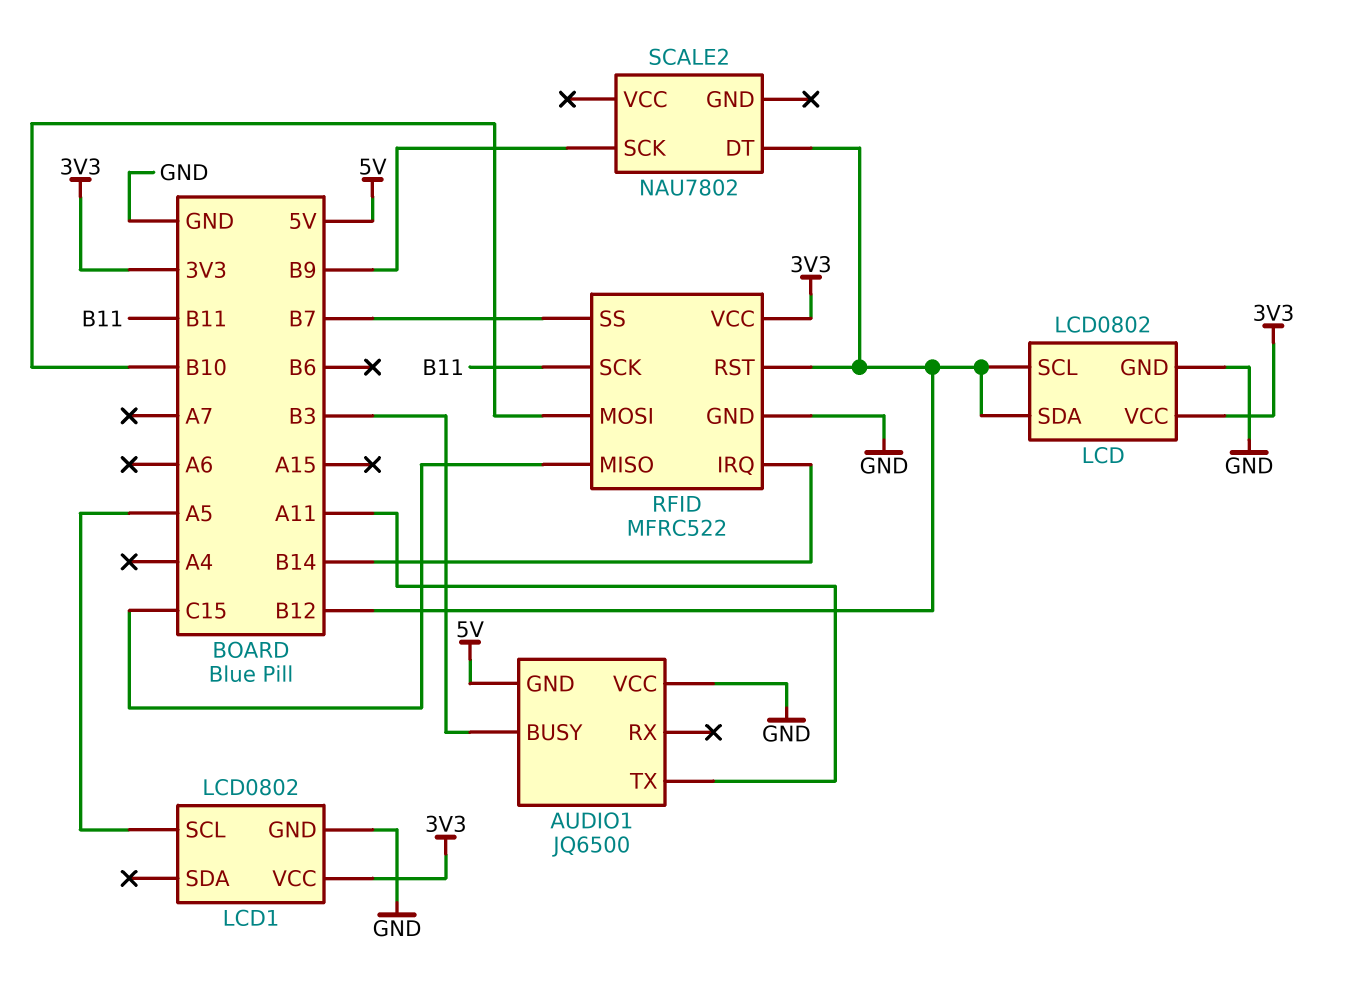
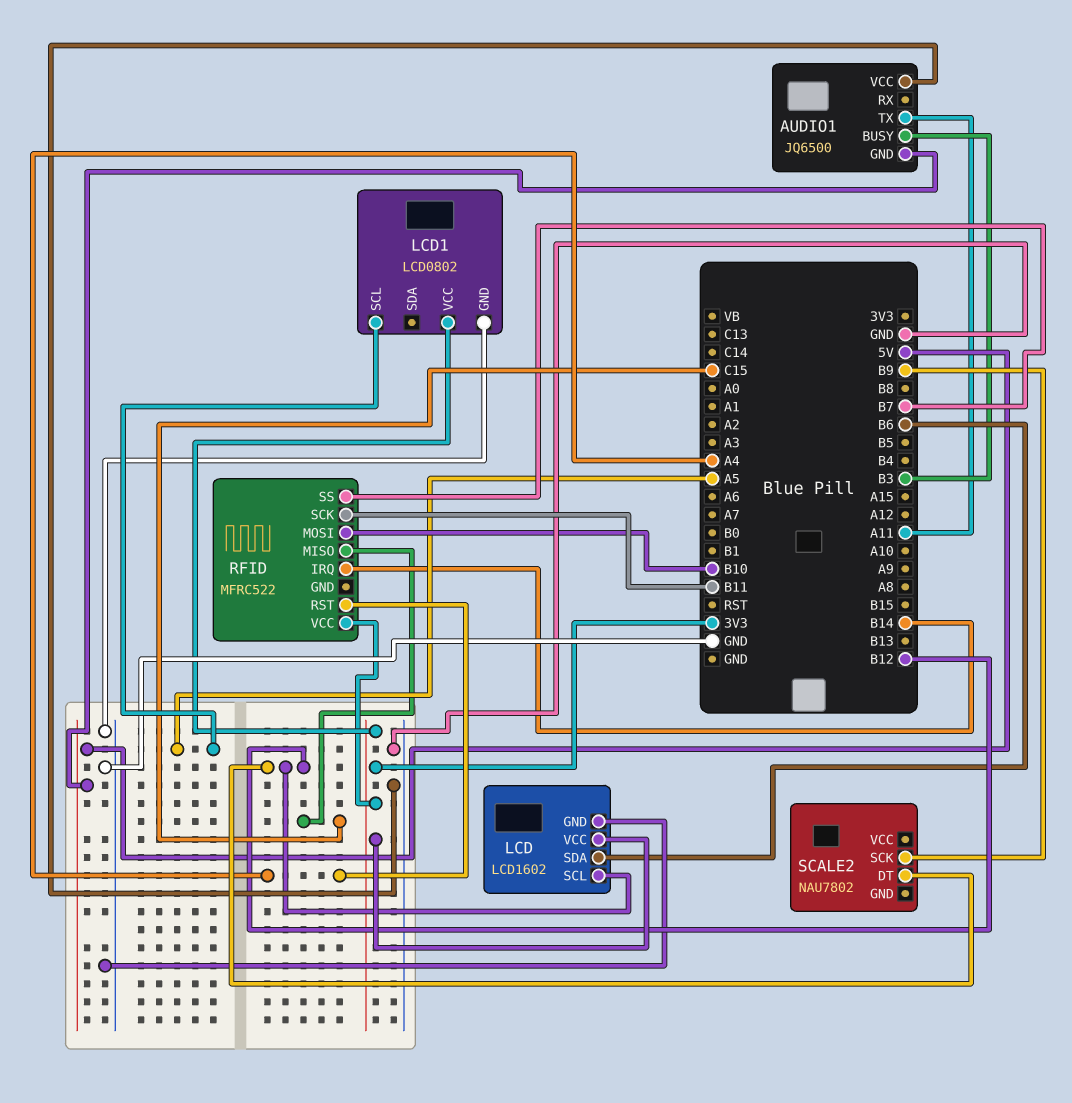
LCD: LCD0802 -> LCD1602
LCD pin SDA: B12 -> B6
RFID pin GND: GND -> none
RFID pin RST: B12 -> A4

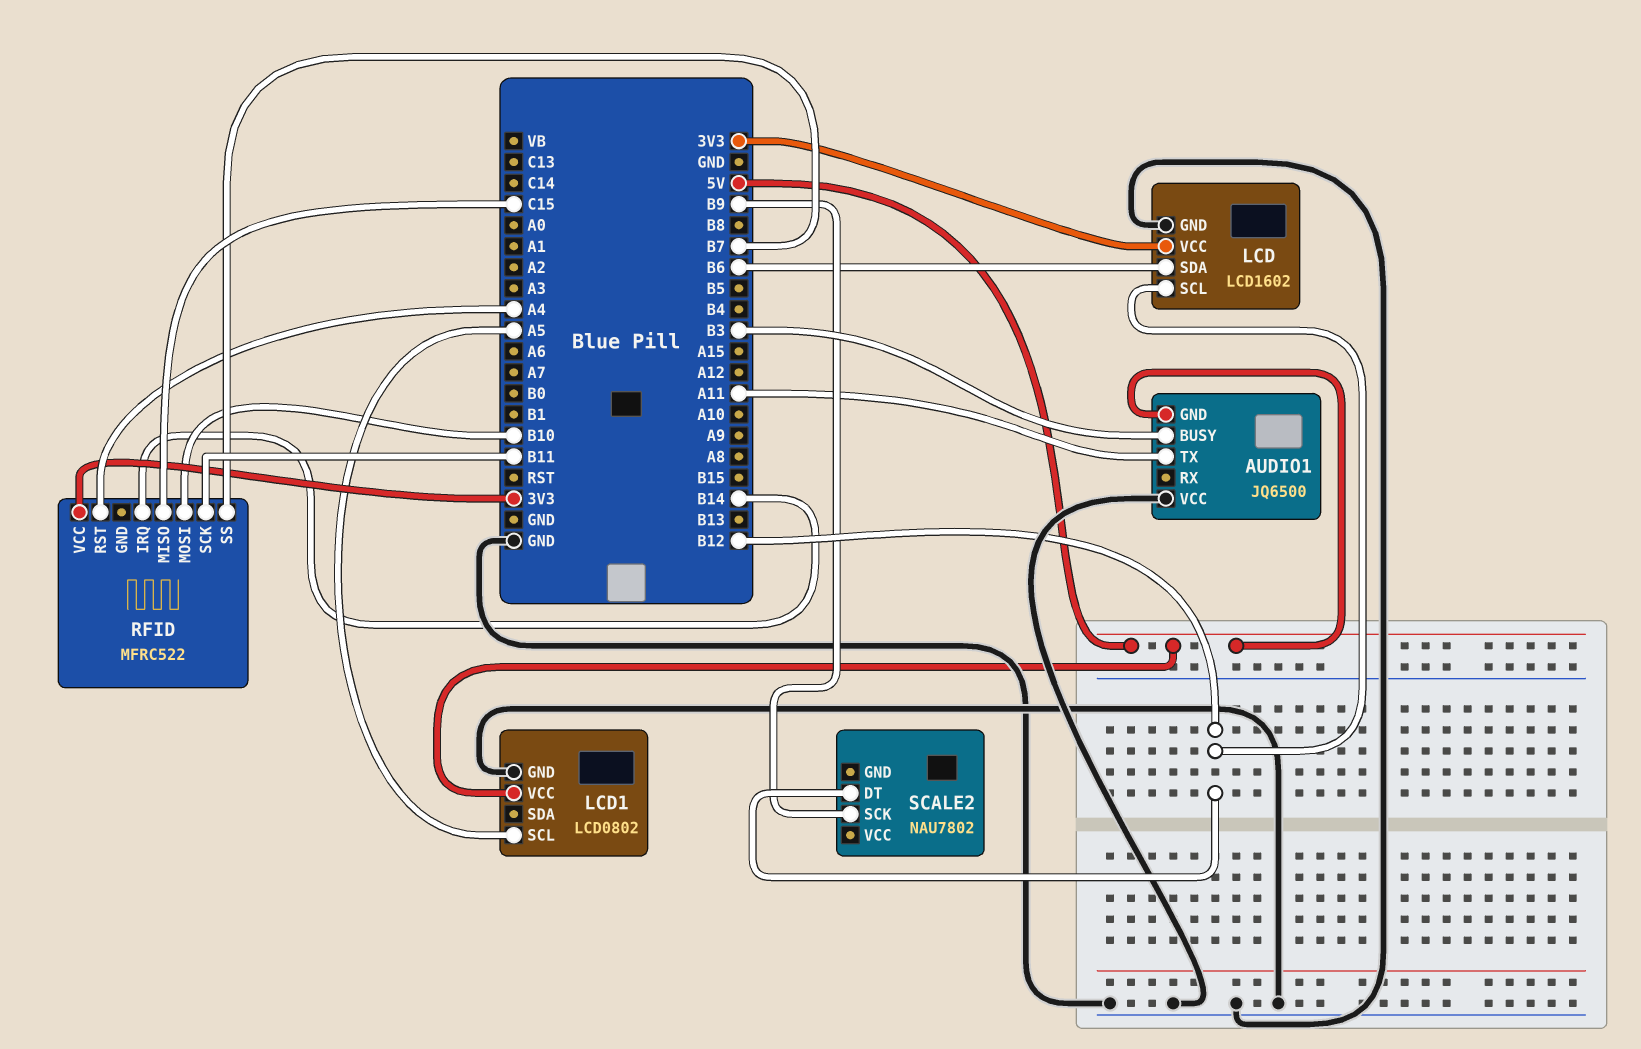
LCD1 pin VCC: 3V3 -> 5V

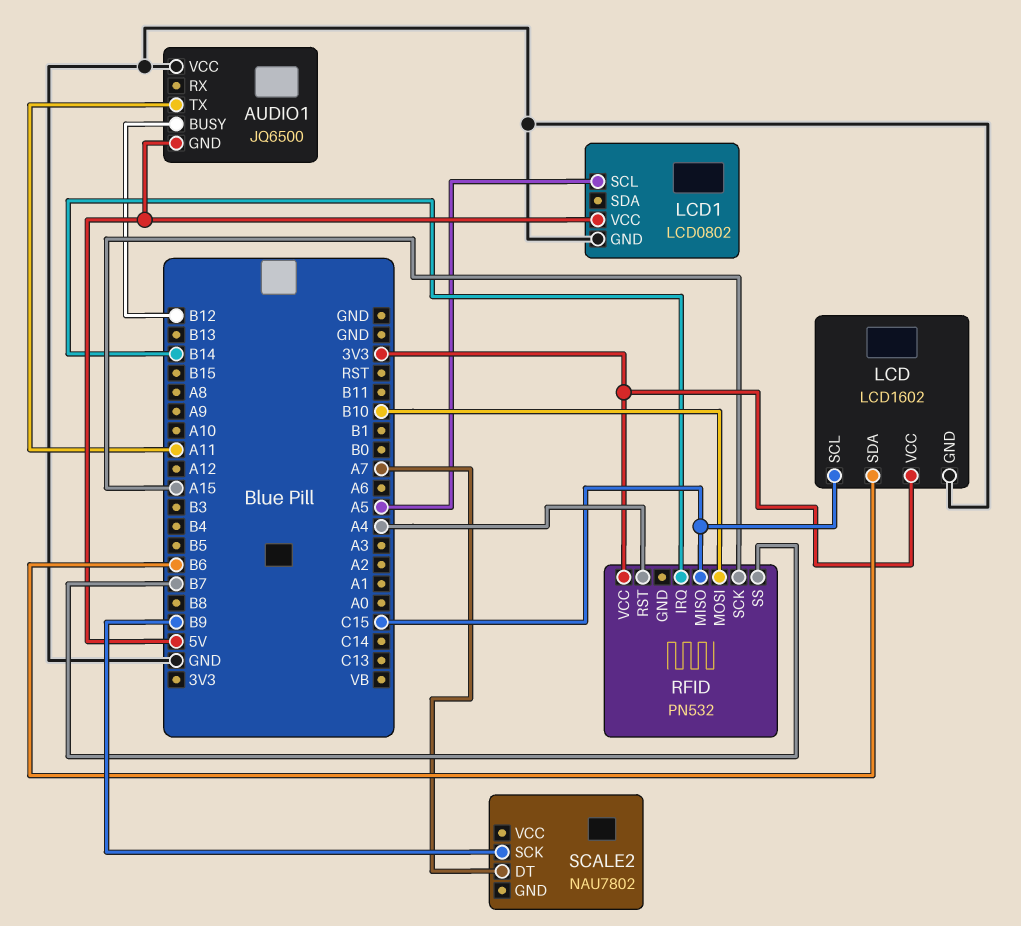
AUDIO1 pin BUSY: B3 -> B12
LCD pin SCL: B12 -> C15
RFID: MFRC522 -> PN532
RFID pin SCK: B11 -> A15
SCALE2 pin DT: B12 -> A7

